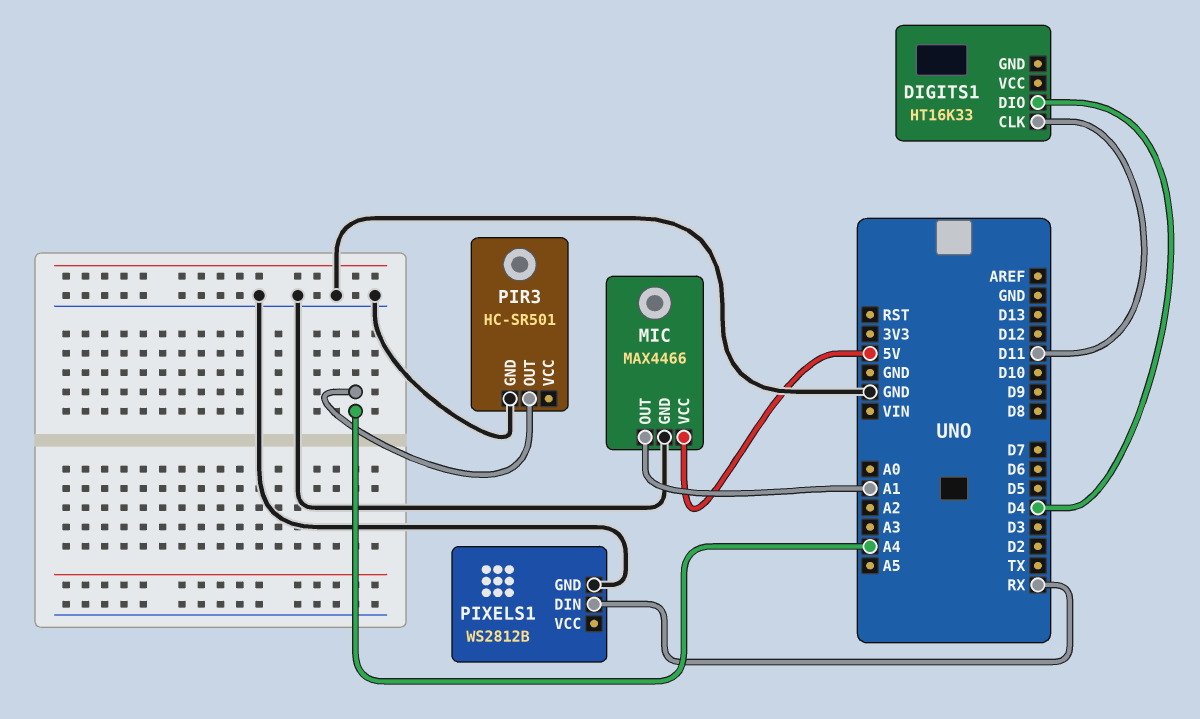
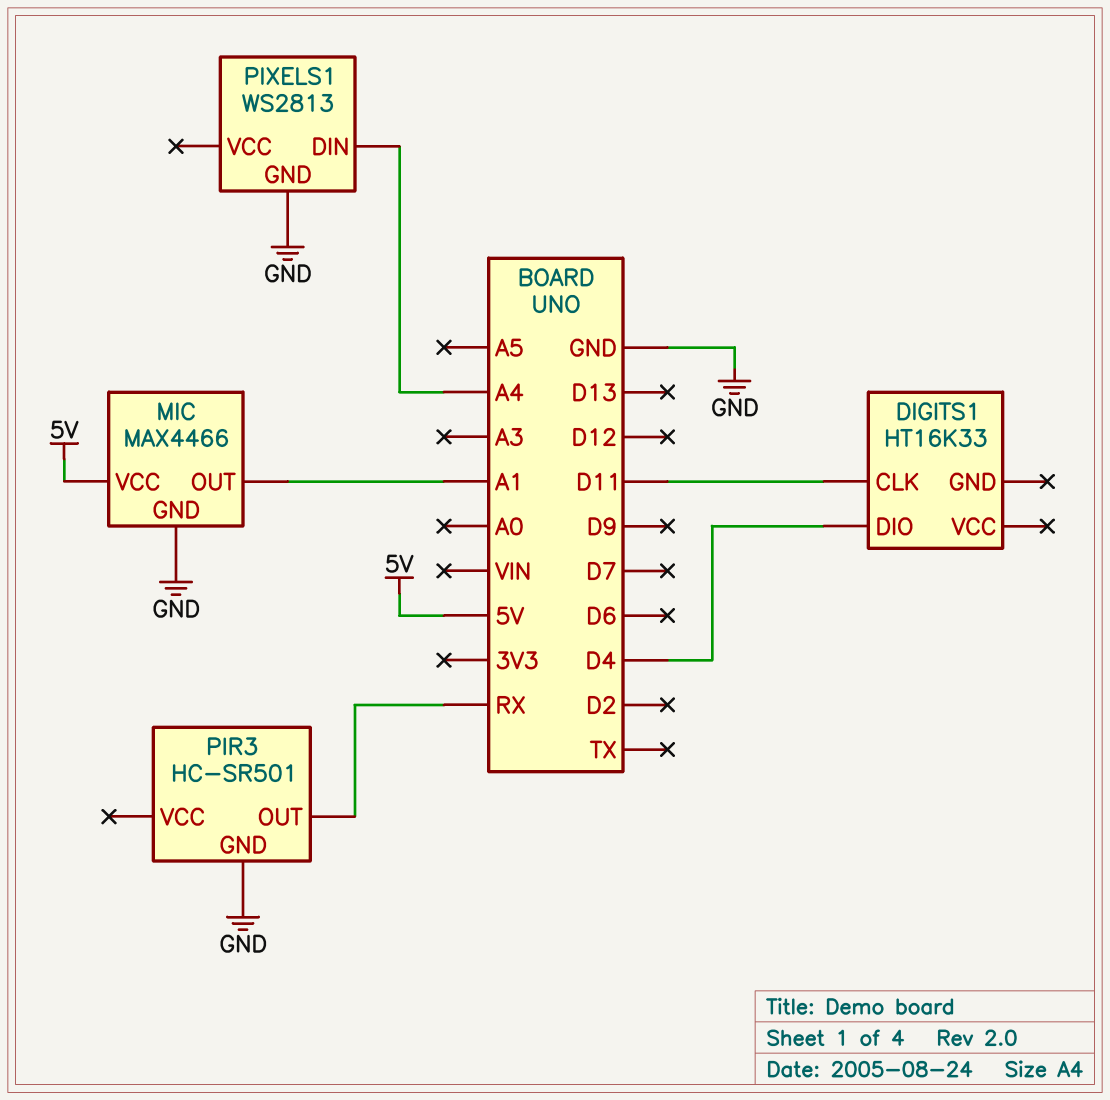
PIR3 pin OUT: A4 -> RX
PIXELS1: WS2812B -> WS2813
PIXELS1 pin DIN: RX -> A4

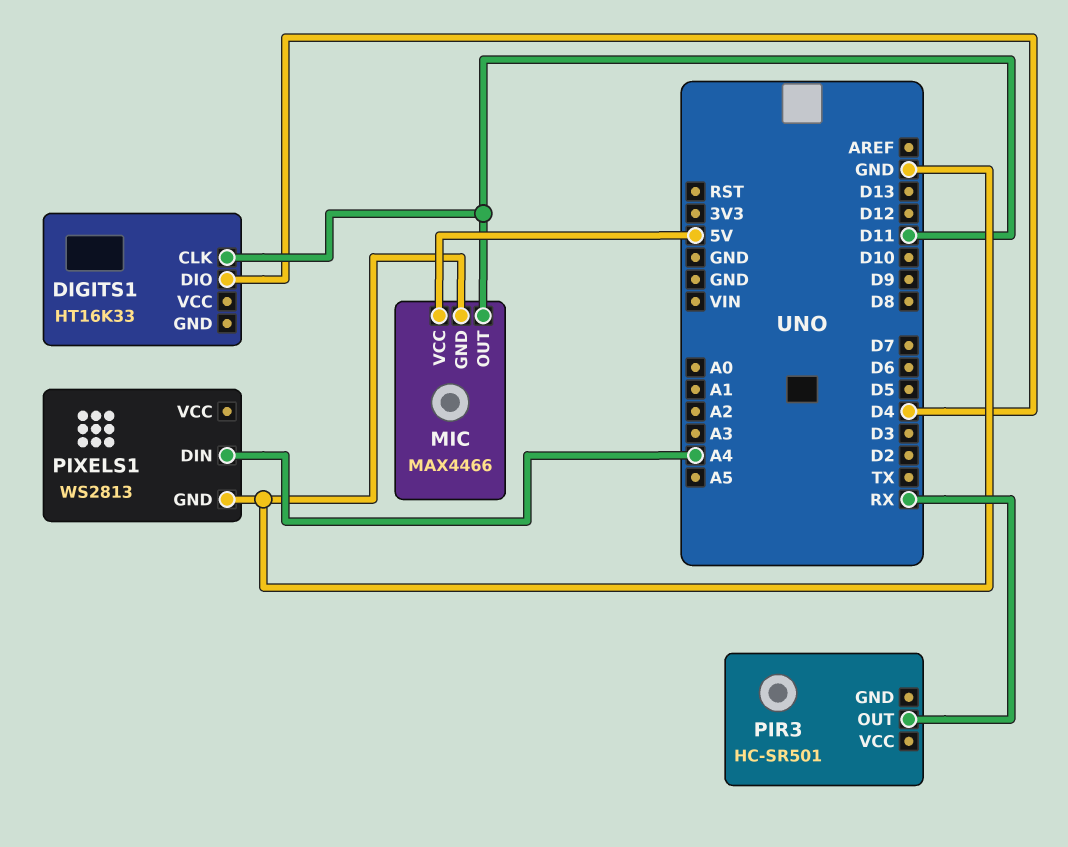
MIC pin OUT: A1 -> D11
PIR3 pin GND: GND -> none

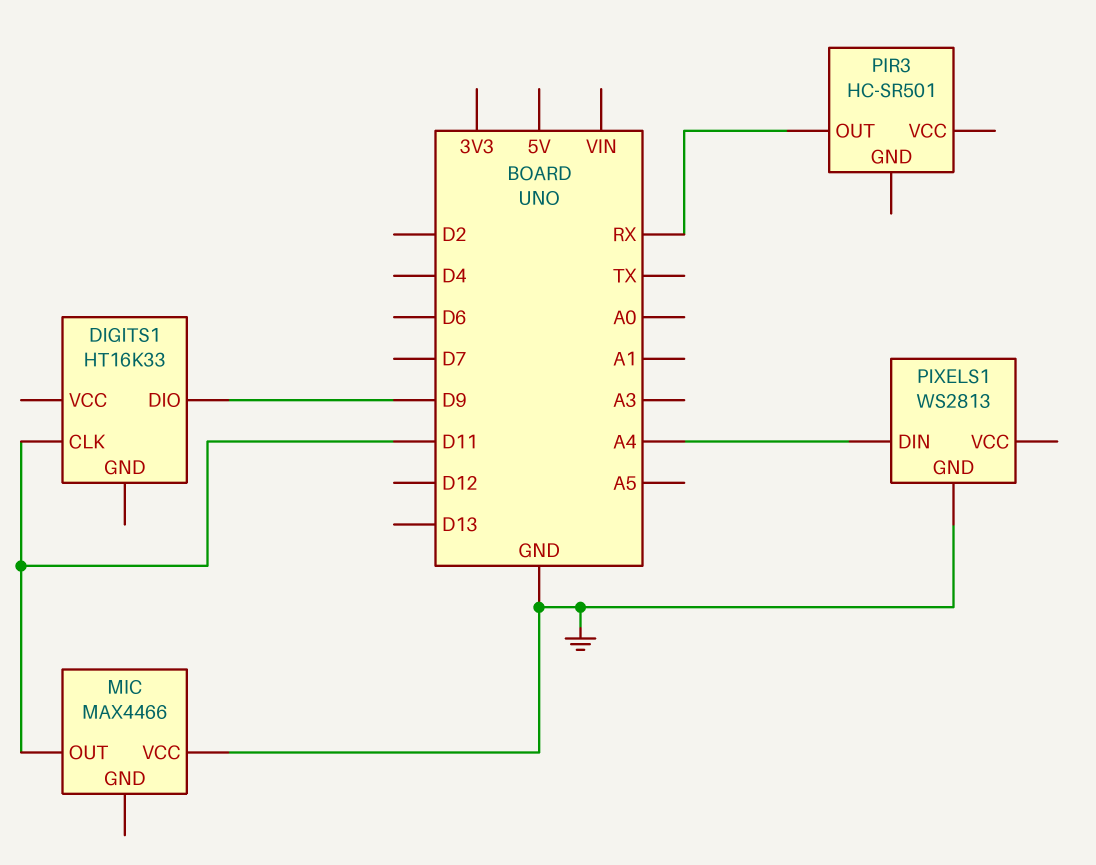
DIGITS1 pin DIO: D4 -> D9
MIC pin GND: GND -> none
MIC pin VCC: 5V -> GND

